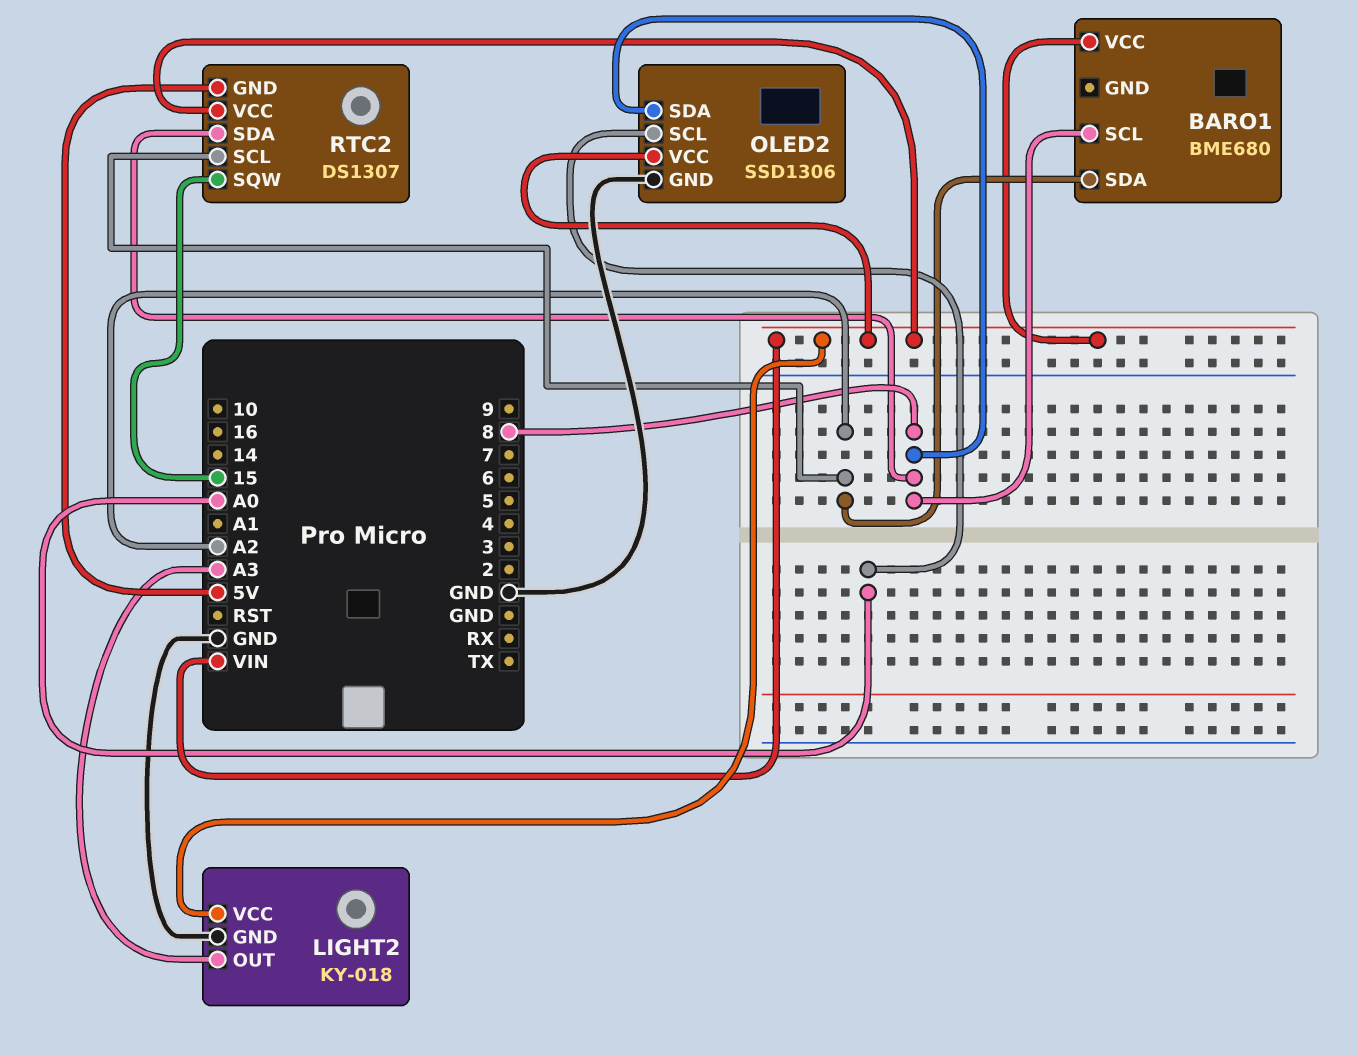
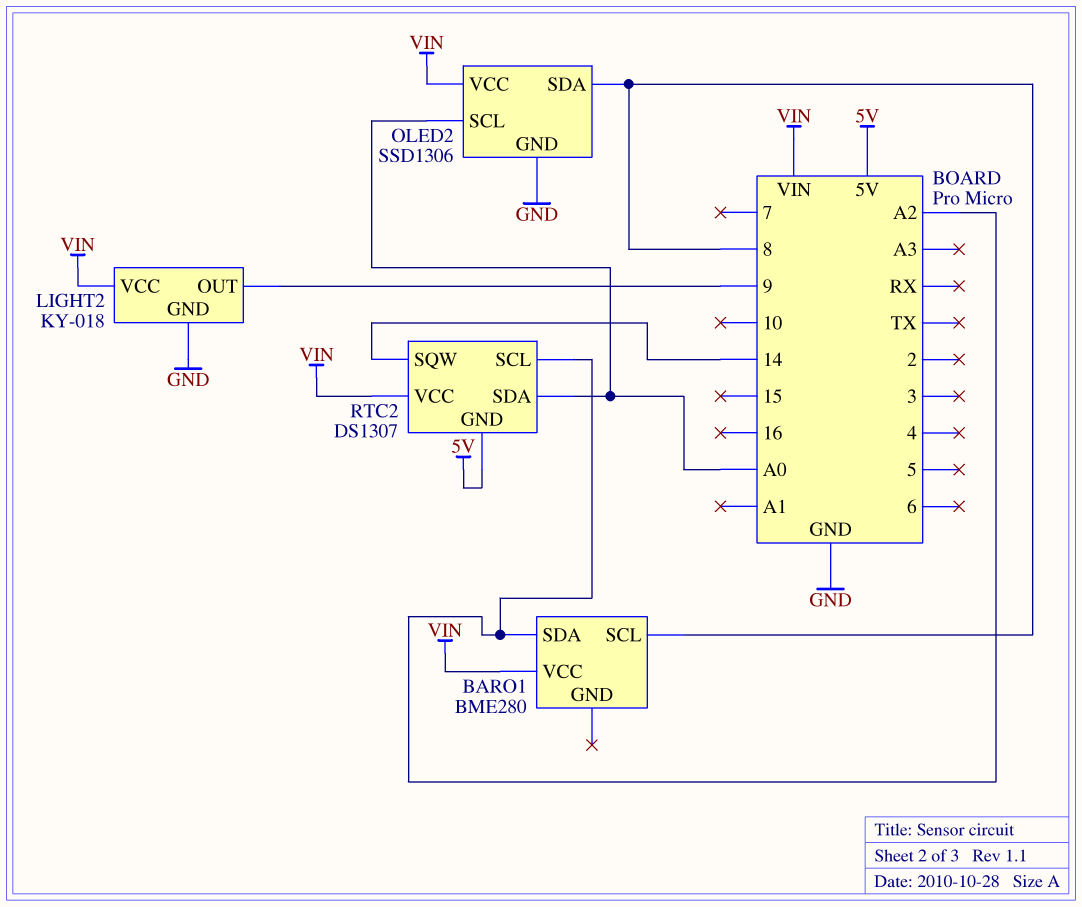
BARO1: BME680 -> BME280
LIGHT2 pin OUT: A3 -> 9
RTC2 pin SDA: 8 -> A0
RTC2 pin SQW: 15 -> 14

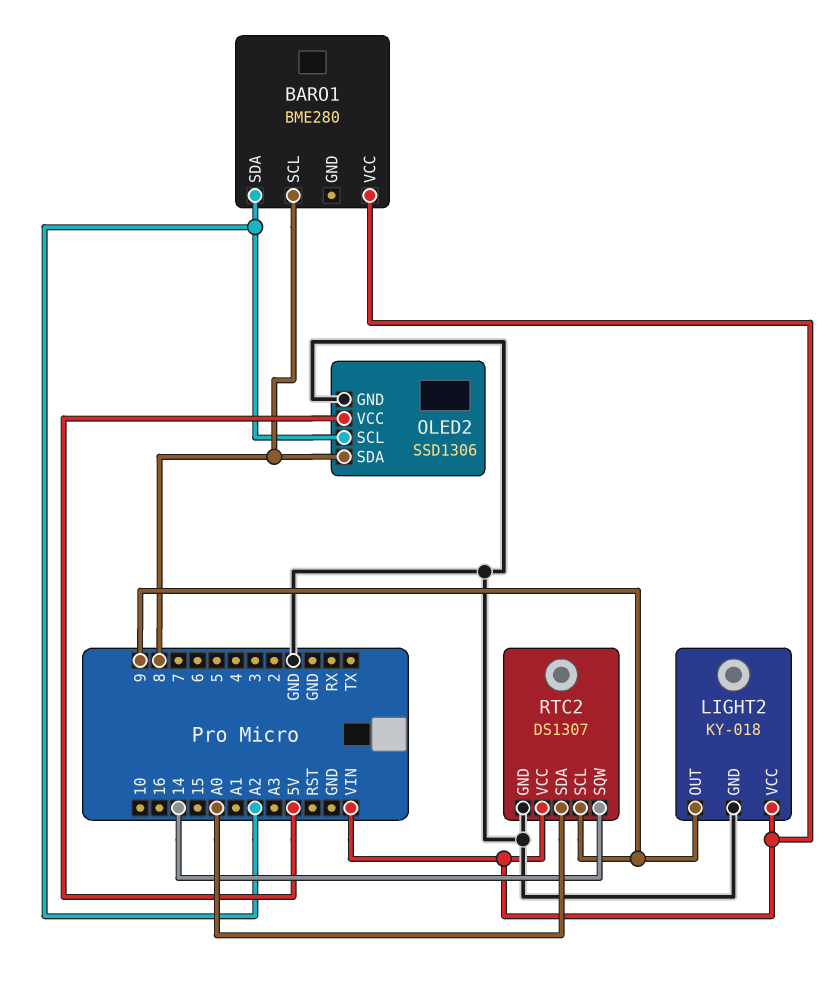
OLED2 pin SCL: A0 -> A2
OLED2 pin VCC: VIN -> 5V
RTC2 pin GND: 5V -> GND
RTC2 pin SCL: A2 -> 9

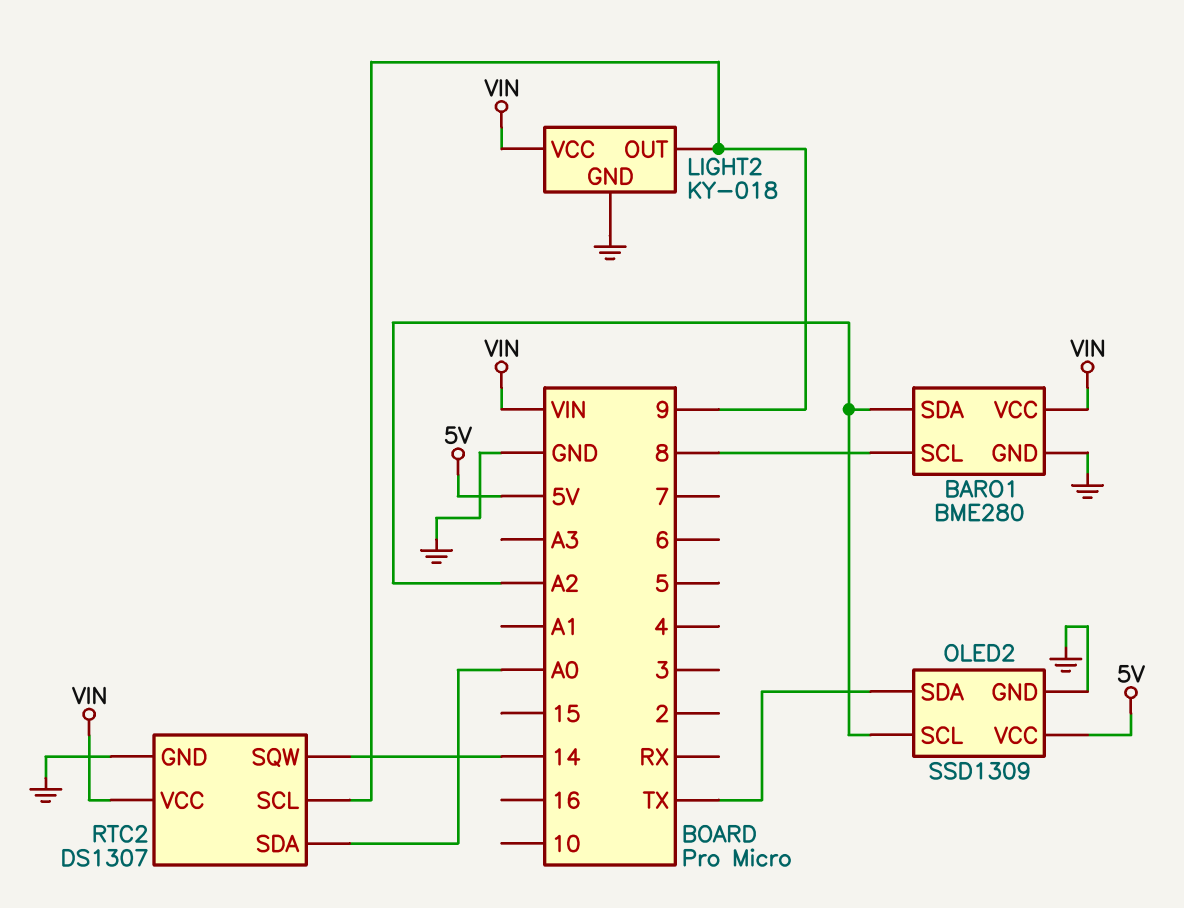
BARO1 pin GND: none -> GND
OLED2: SSD1306 -> SSD1309
OLED2 pin SDA: 8 -> TX

